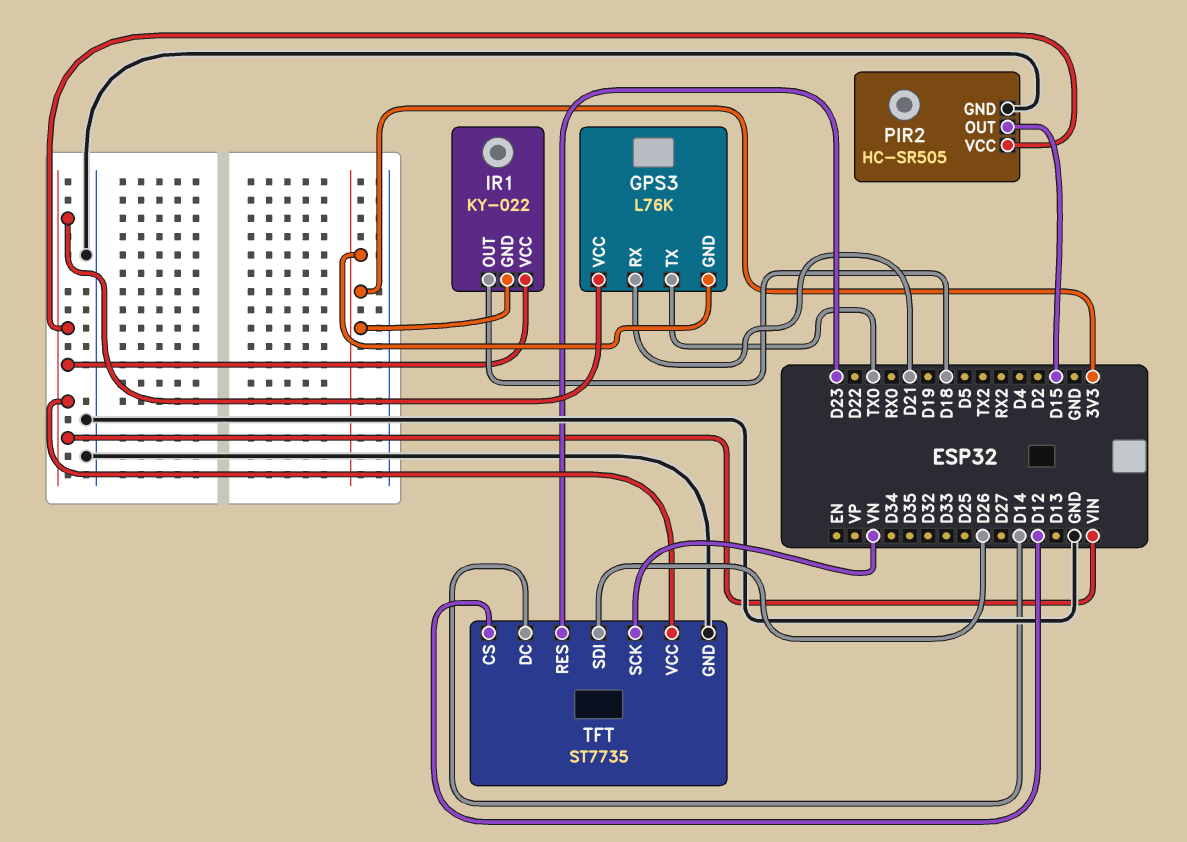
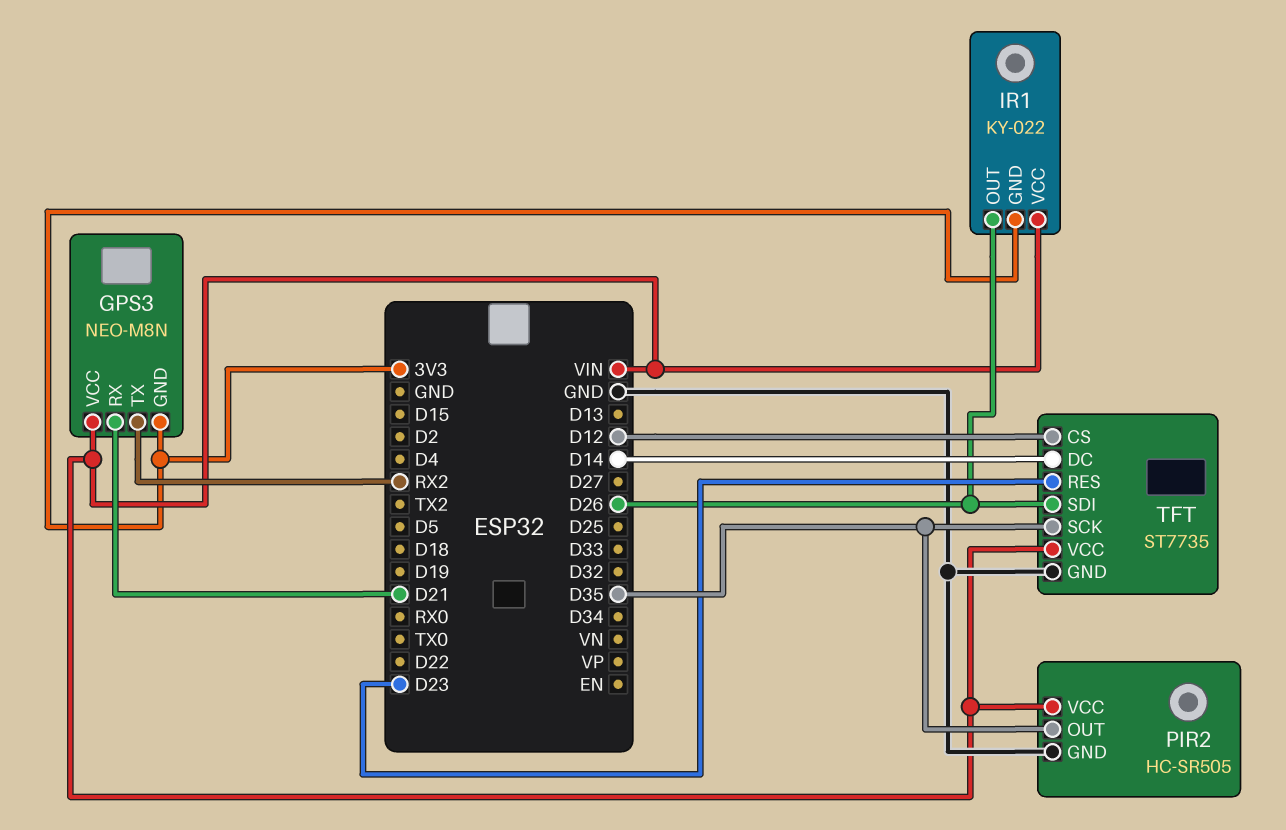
GPS3: L76K -> NEO-M8N
GPS3 pin TX: TX0 -> RX2
IR1 pin OUT: D18 -> D26
PIR2 pin OUT: D15 -> D35
TFT pin SCK: VN -> D35

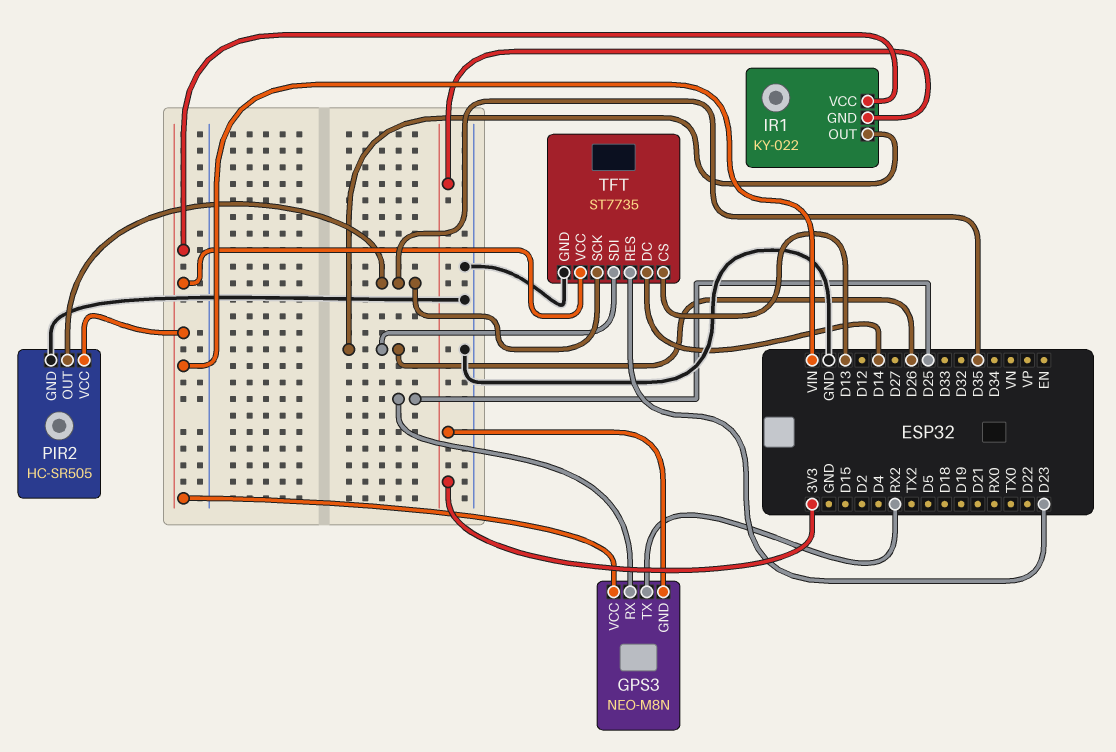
GPS3 pin RX: D21 -> D25
TFT pin CS: D12 -> D13

